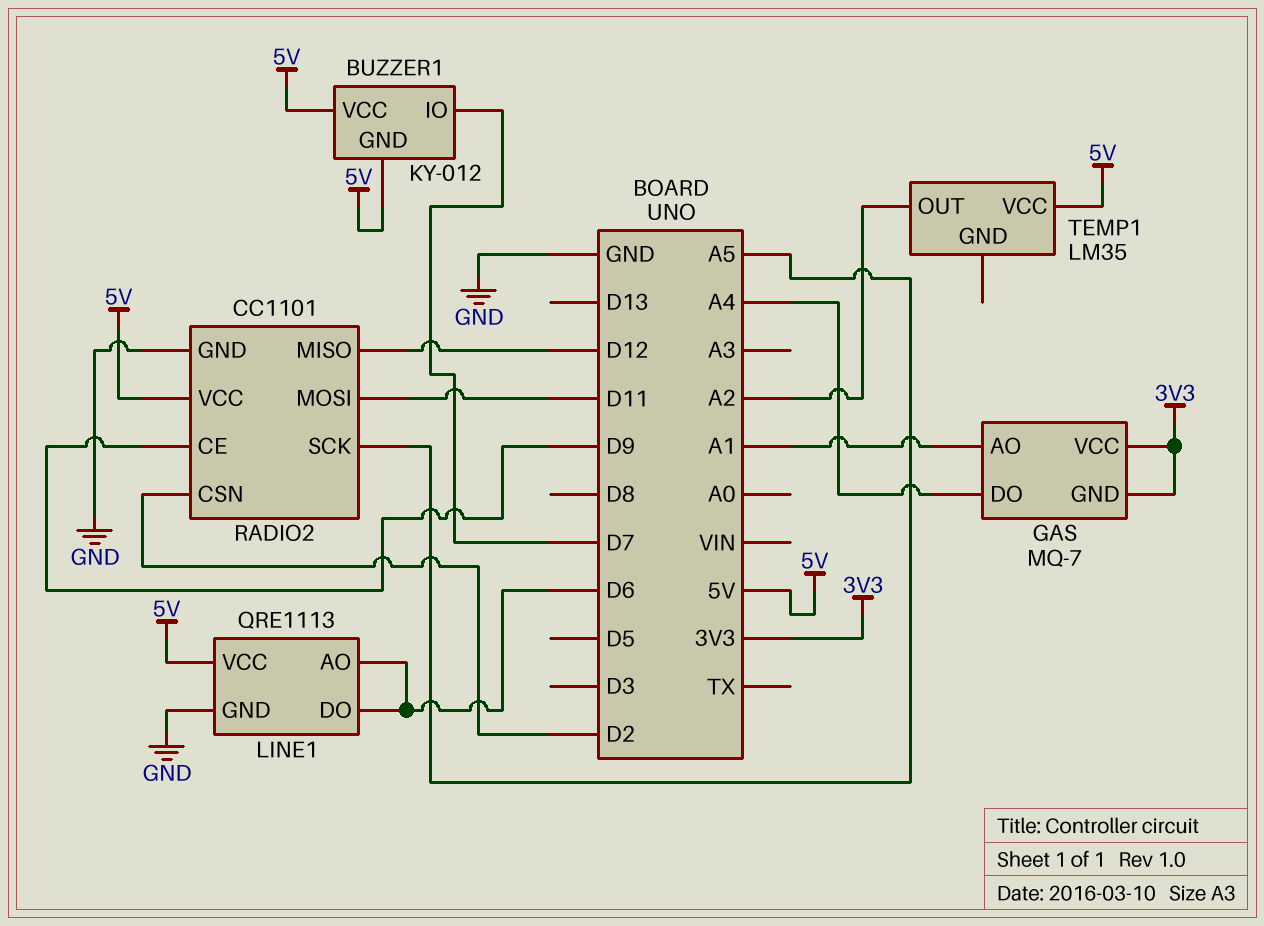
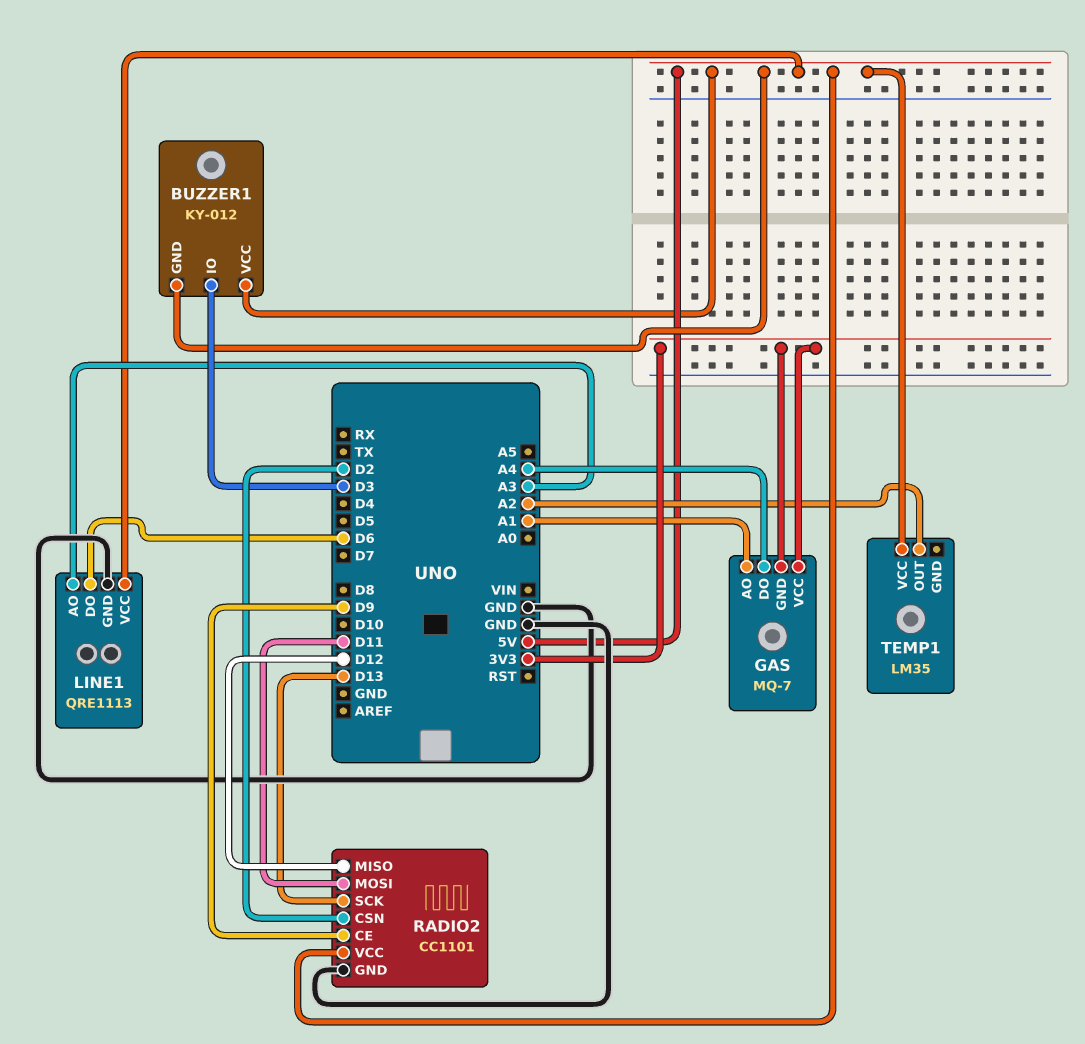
BUZZER1 pin IO: D7 -> D3
LINE1 pin AO: D6 -> A3
RADIO2 pin SCK: A5 -> D13

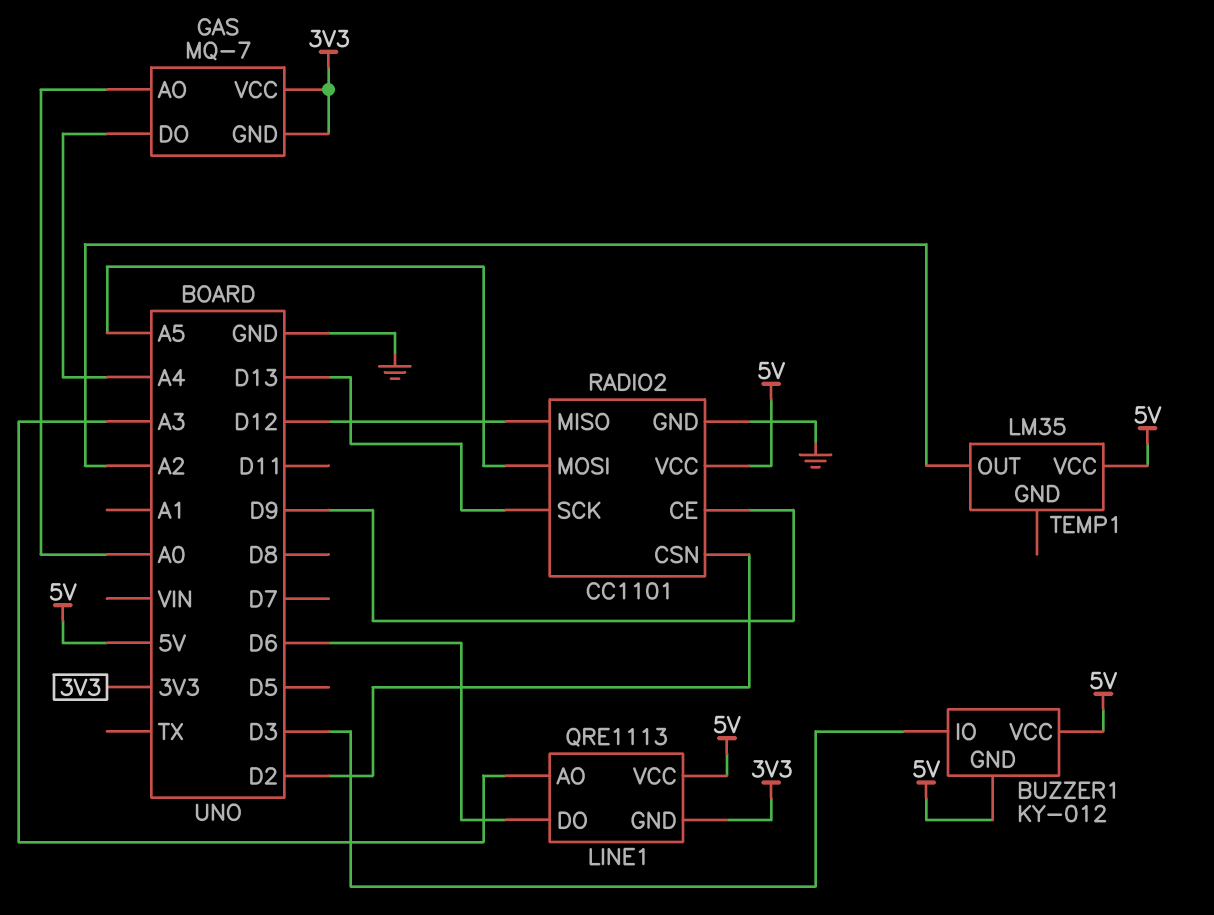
GAS pin AO: A1 -> A0
LINE1 pin GND: GND -> 3V3
RADIO2 pin MOSI: D11 -> A5

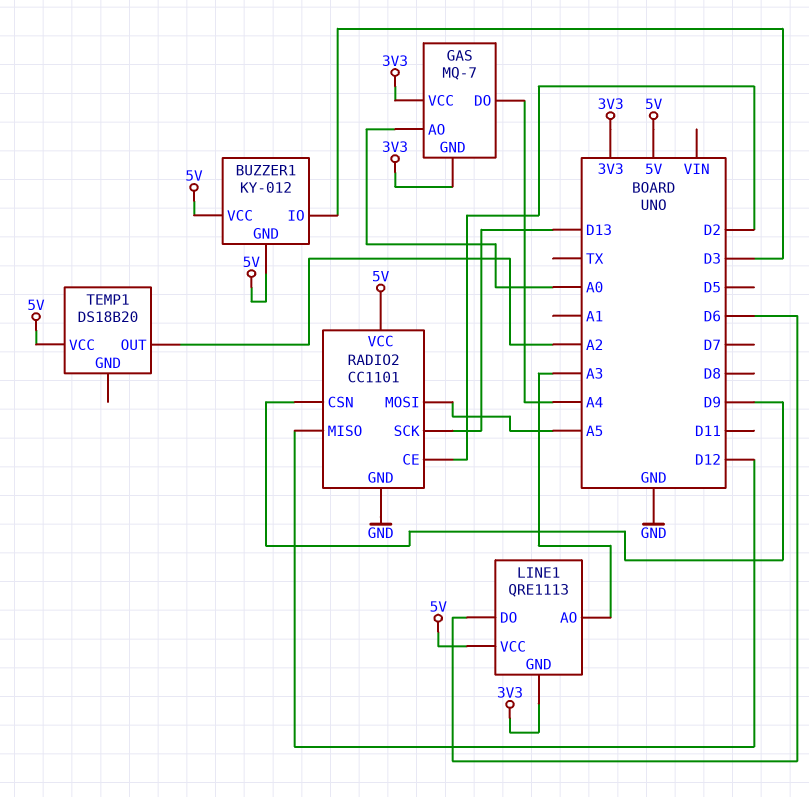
RADIO2 pin CE: D9 -> D2
RADIO2 pin CSN: D2 -> D9
TEMP1: LM35 -> DS18B20

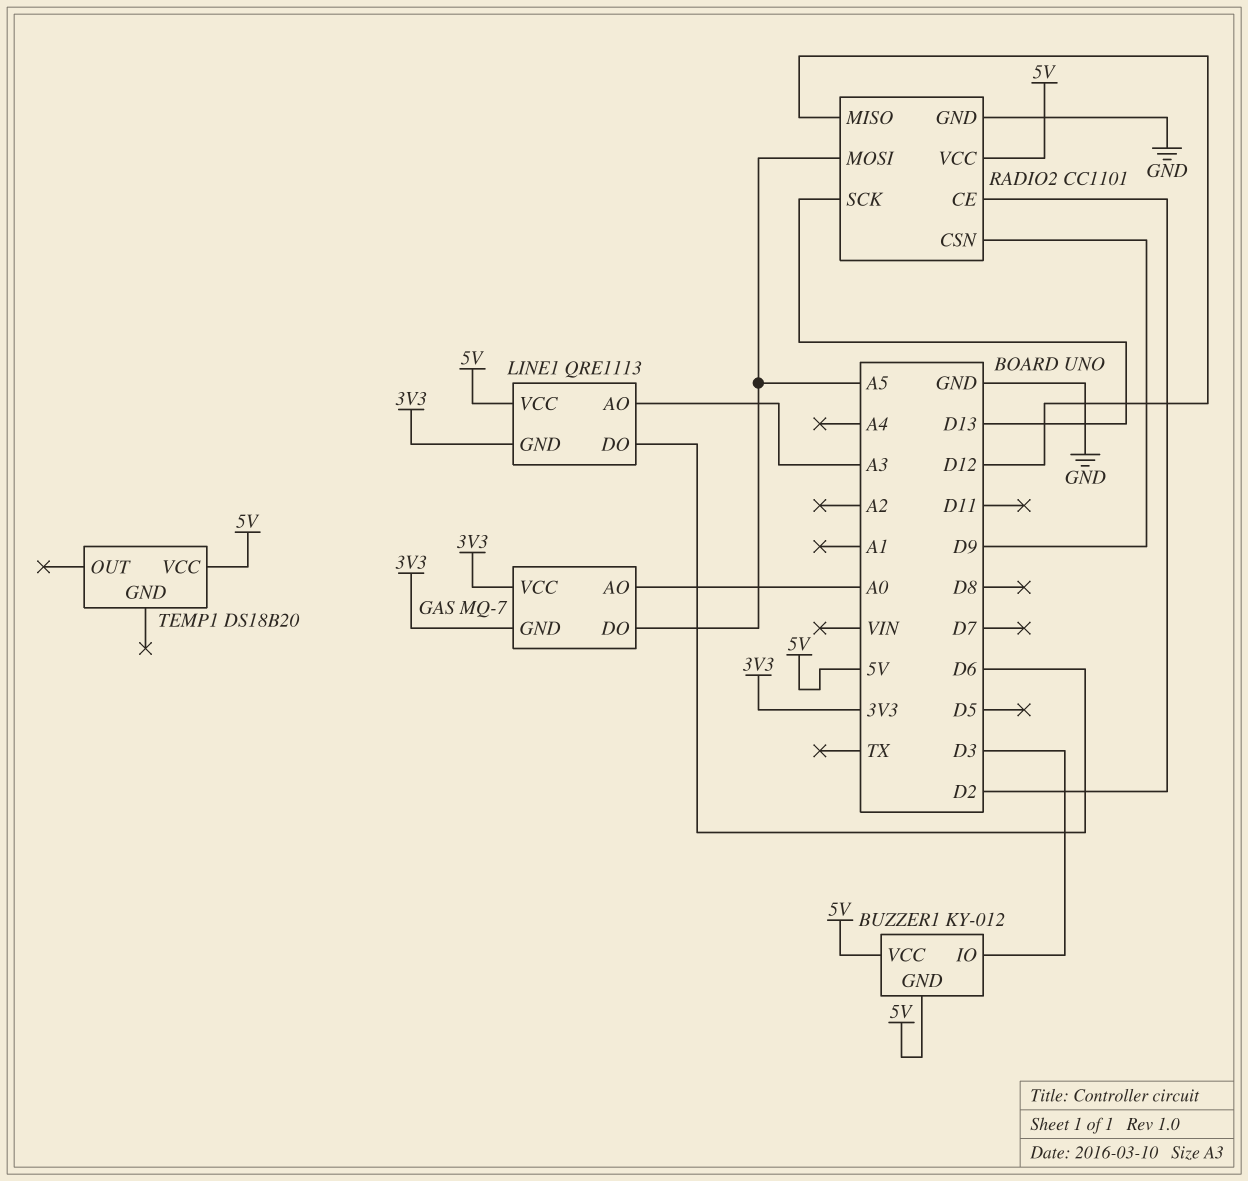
GAS pin DO: A4 -> A5
TEMP1 pin OUT: A2 -> none

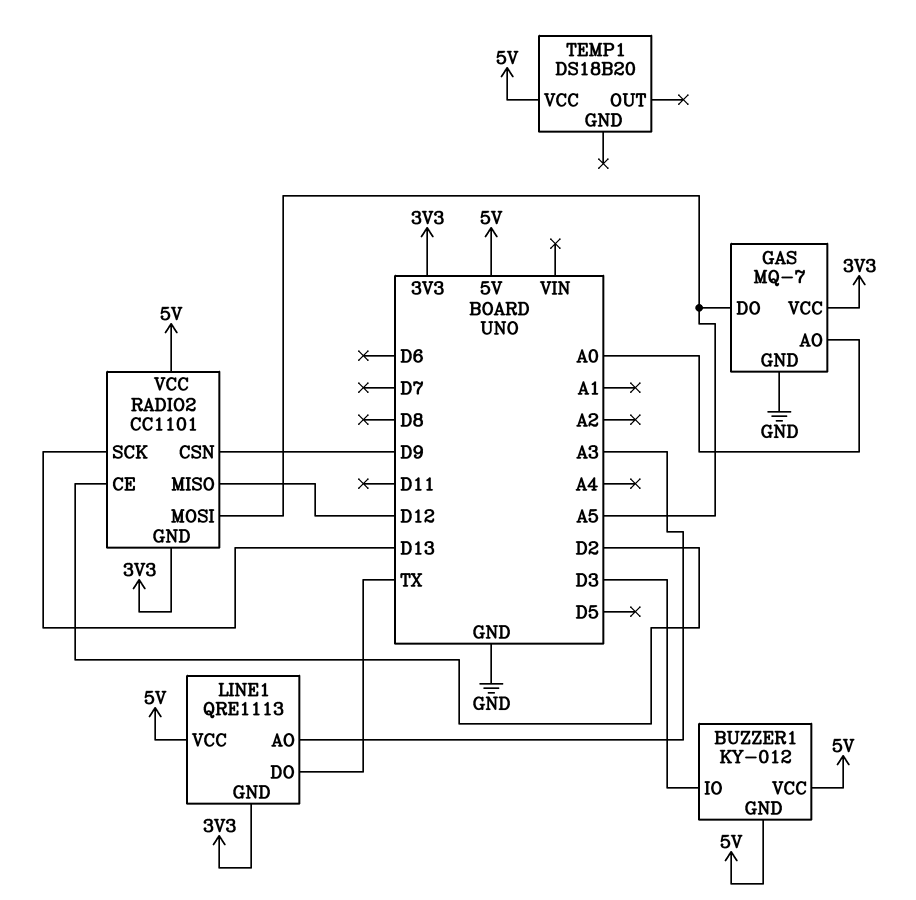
GAS pin GND: 3V3 -> GND
LINE1 pin DO: D6 -> TX
RADIO2 pin GND: GND -> 3V3

